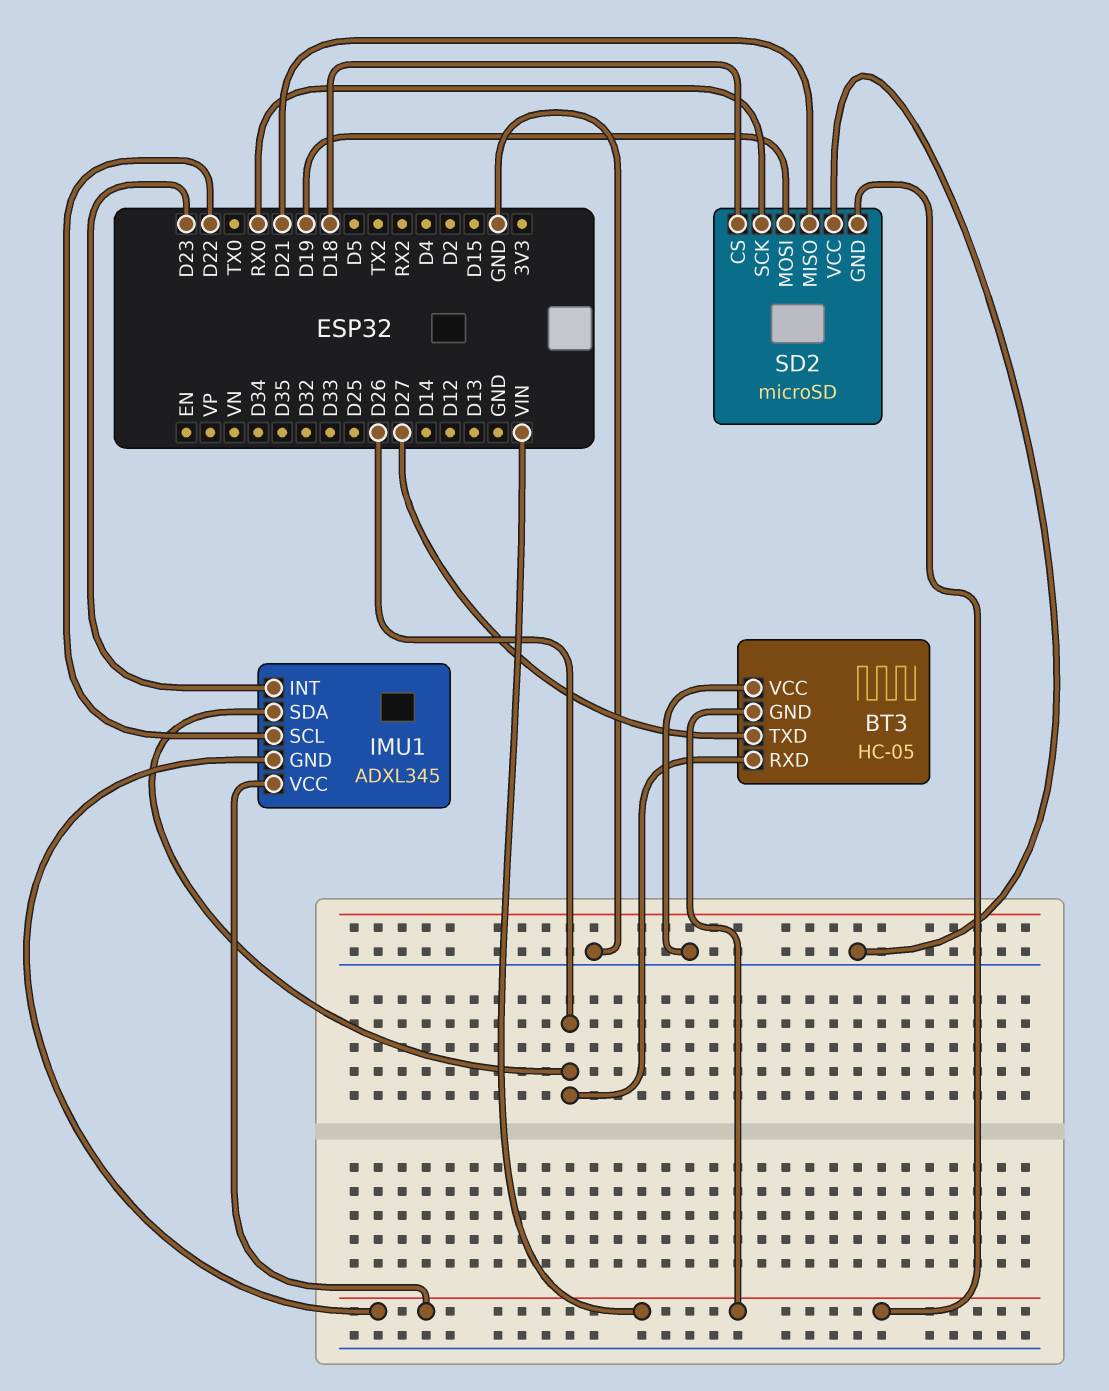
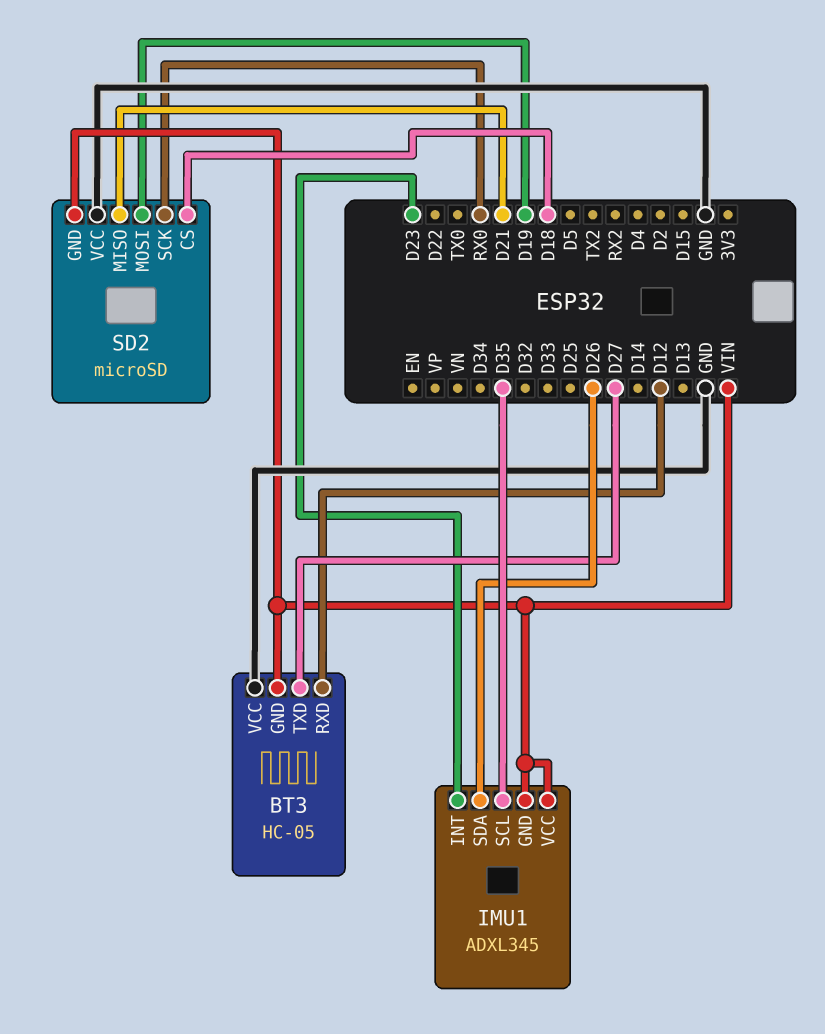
BT3 pin RXD: D26 -> D12
IMU1 pin SCL: D22 -> D35

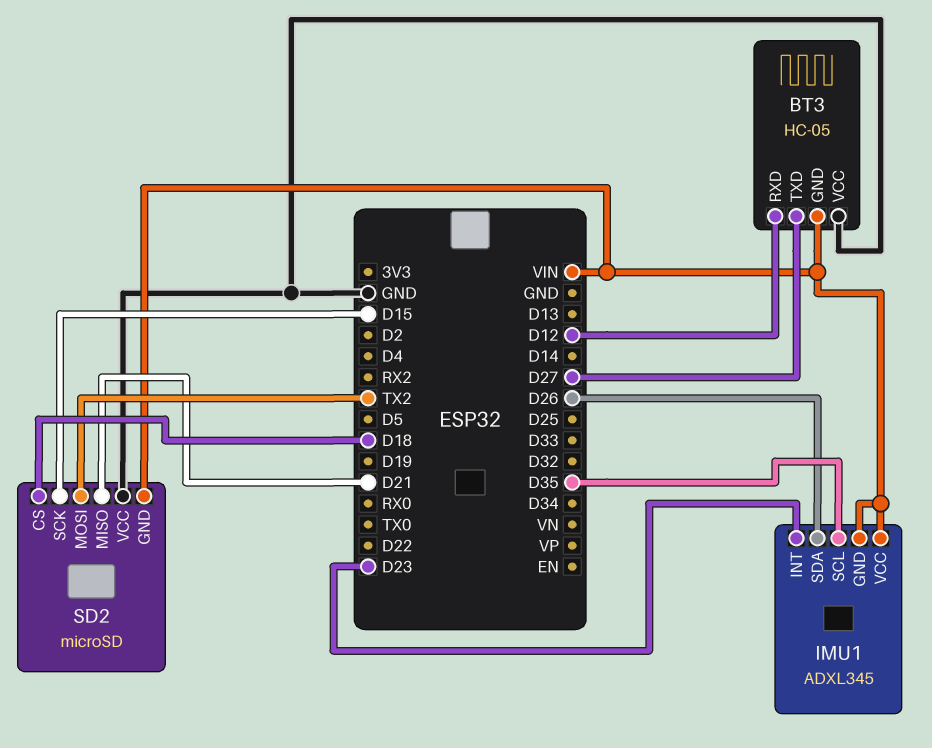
SD2 pin MOSI: D19 -> TX2
SD2 pin SCK: RX0 -> D15

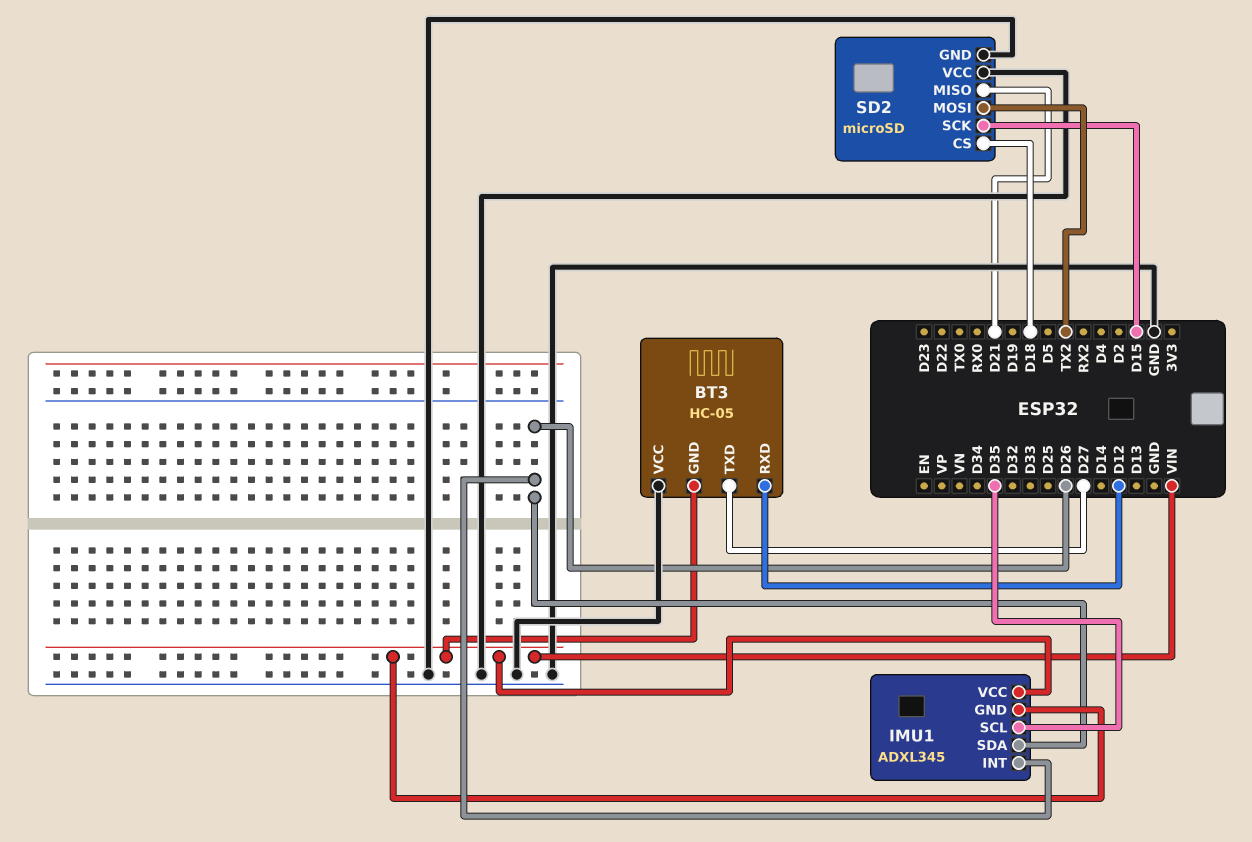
IMU1 pin INT: D23 -> D26
SD2 pin GND: VIN -> GND

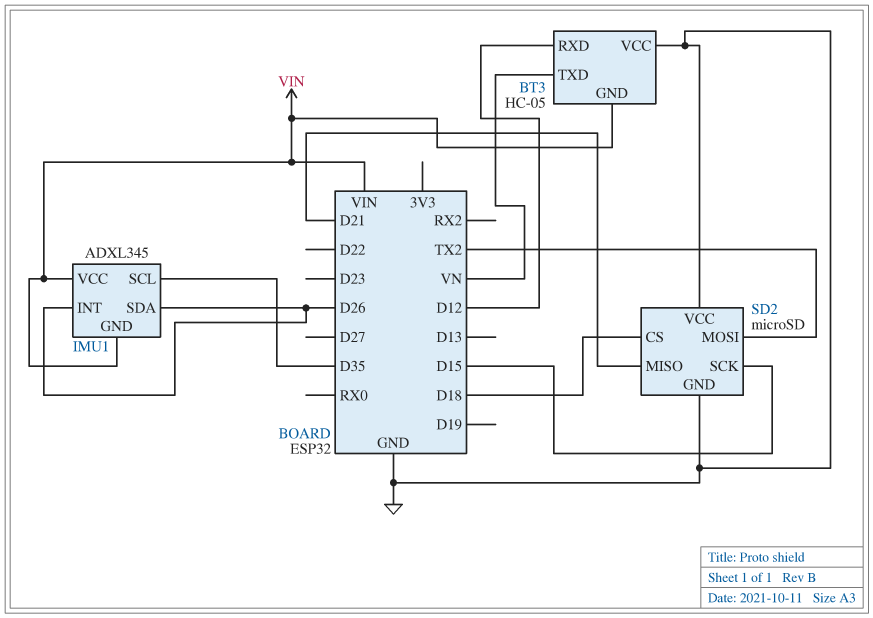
BT3 pin TXD: D27 -> VN

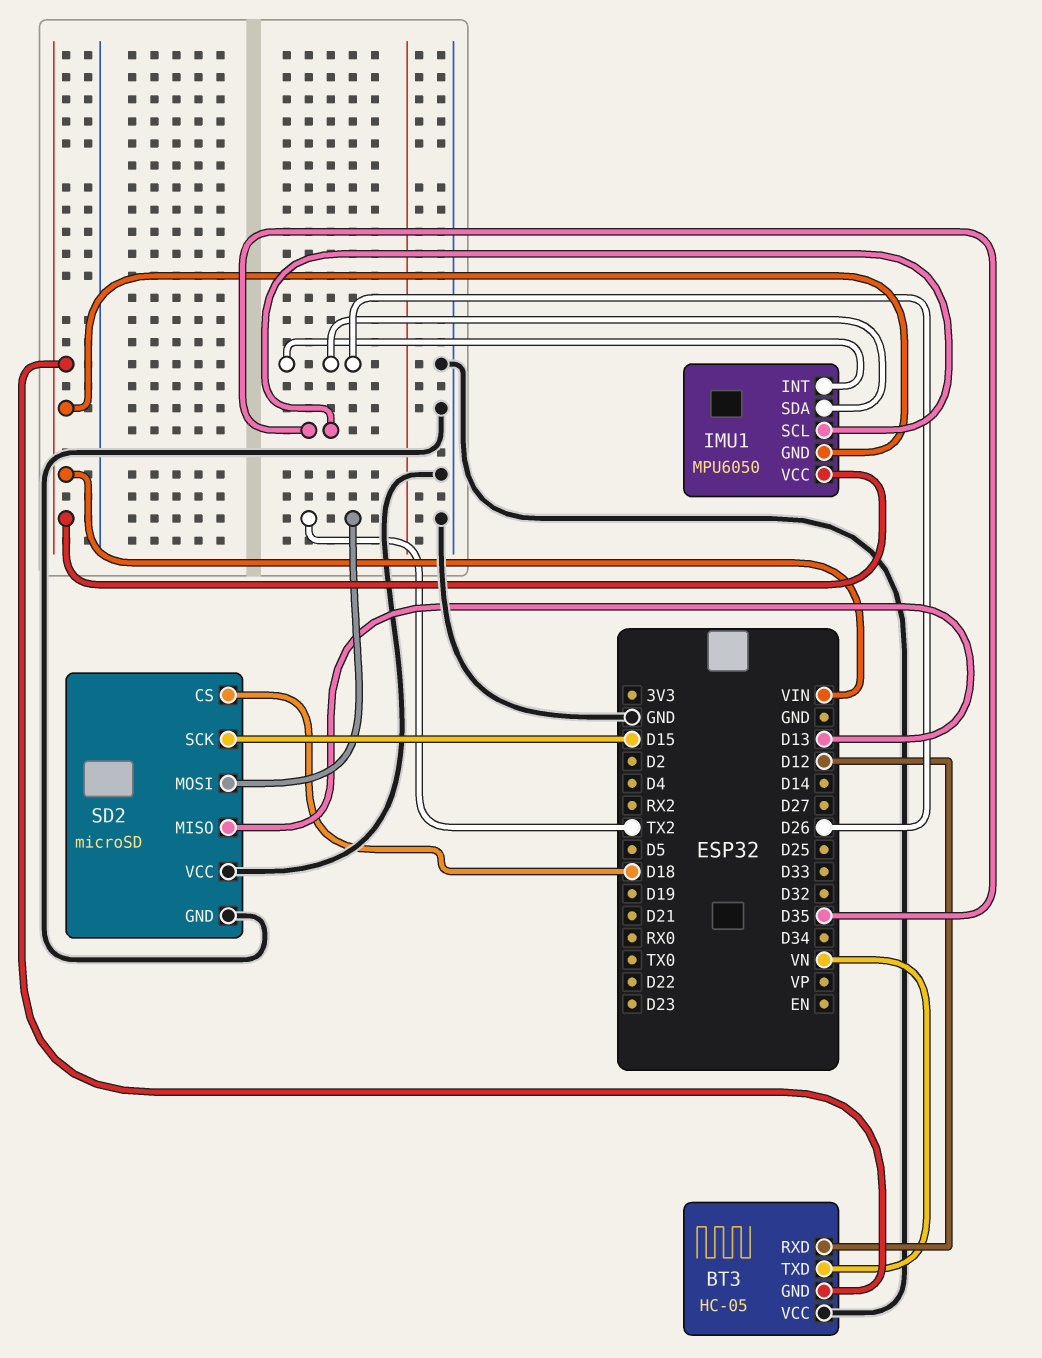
IMU1: ADXL345 -> MPU6050
SD2 pin MISO: D21 -> D13

